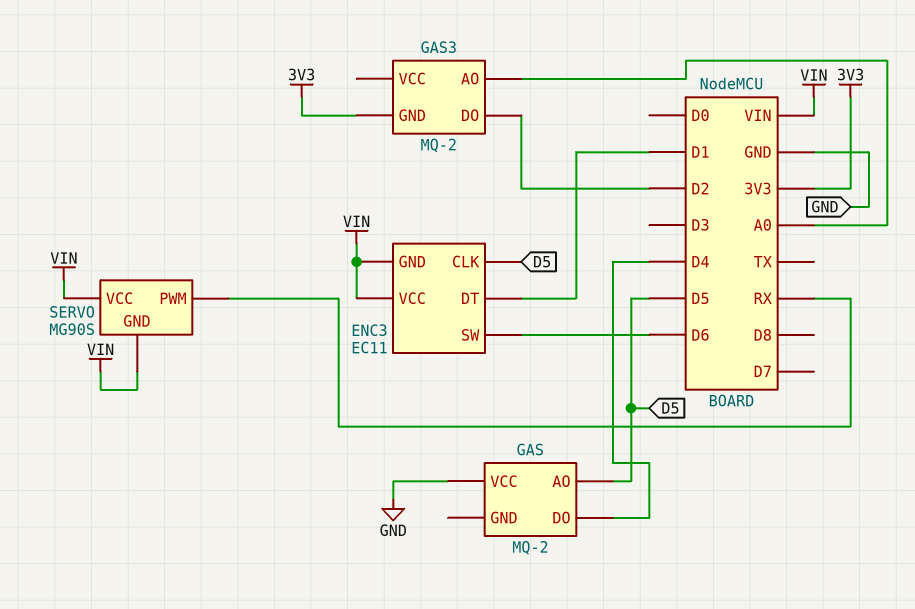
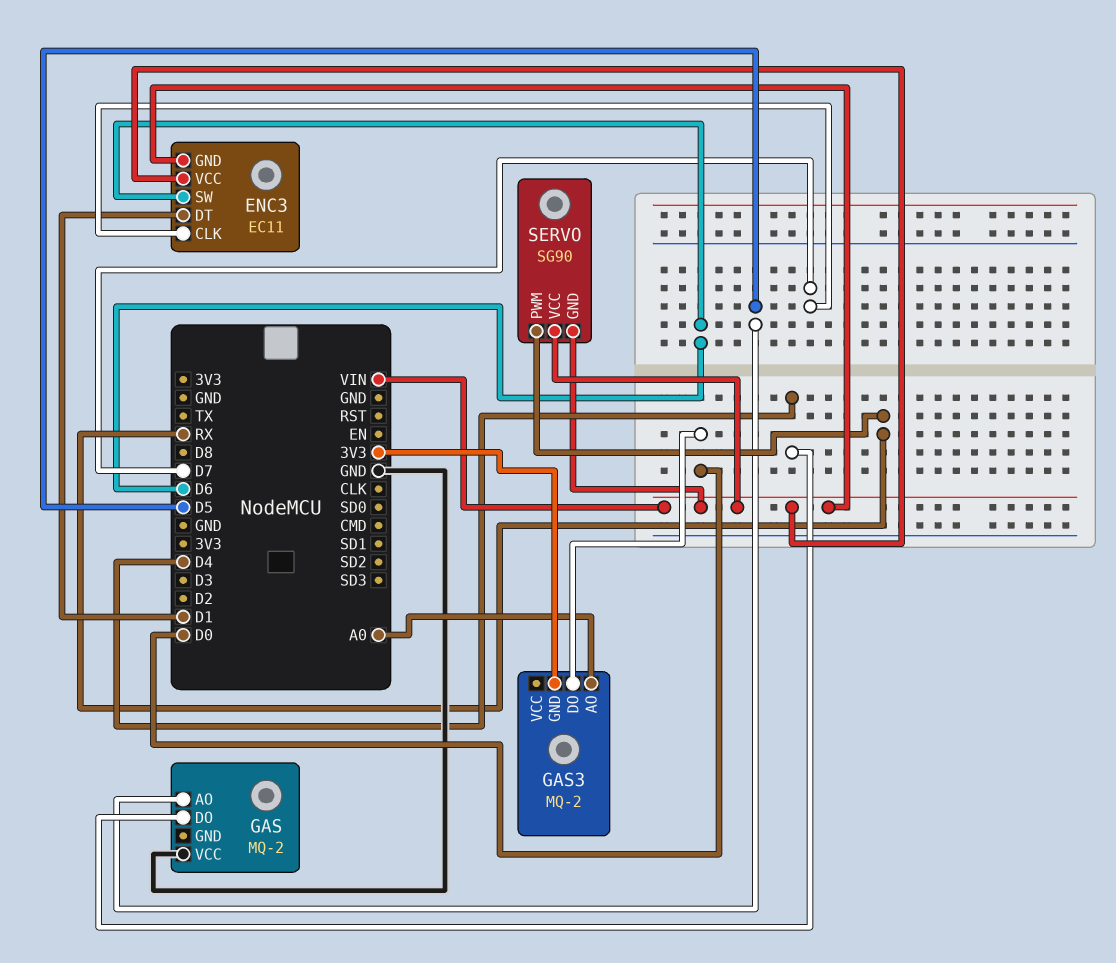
ENC3 pin CLK: D5 -> D7
GAS3 pin DO: D2 -> D0
SERVO: MG90S -> SG90

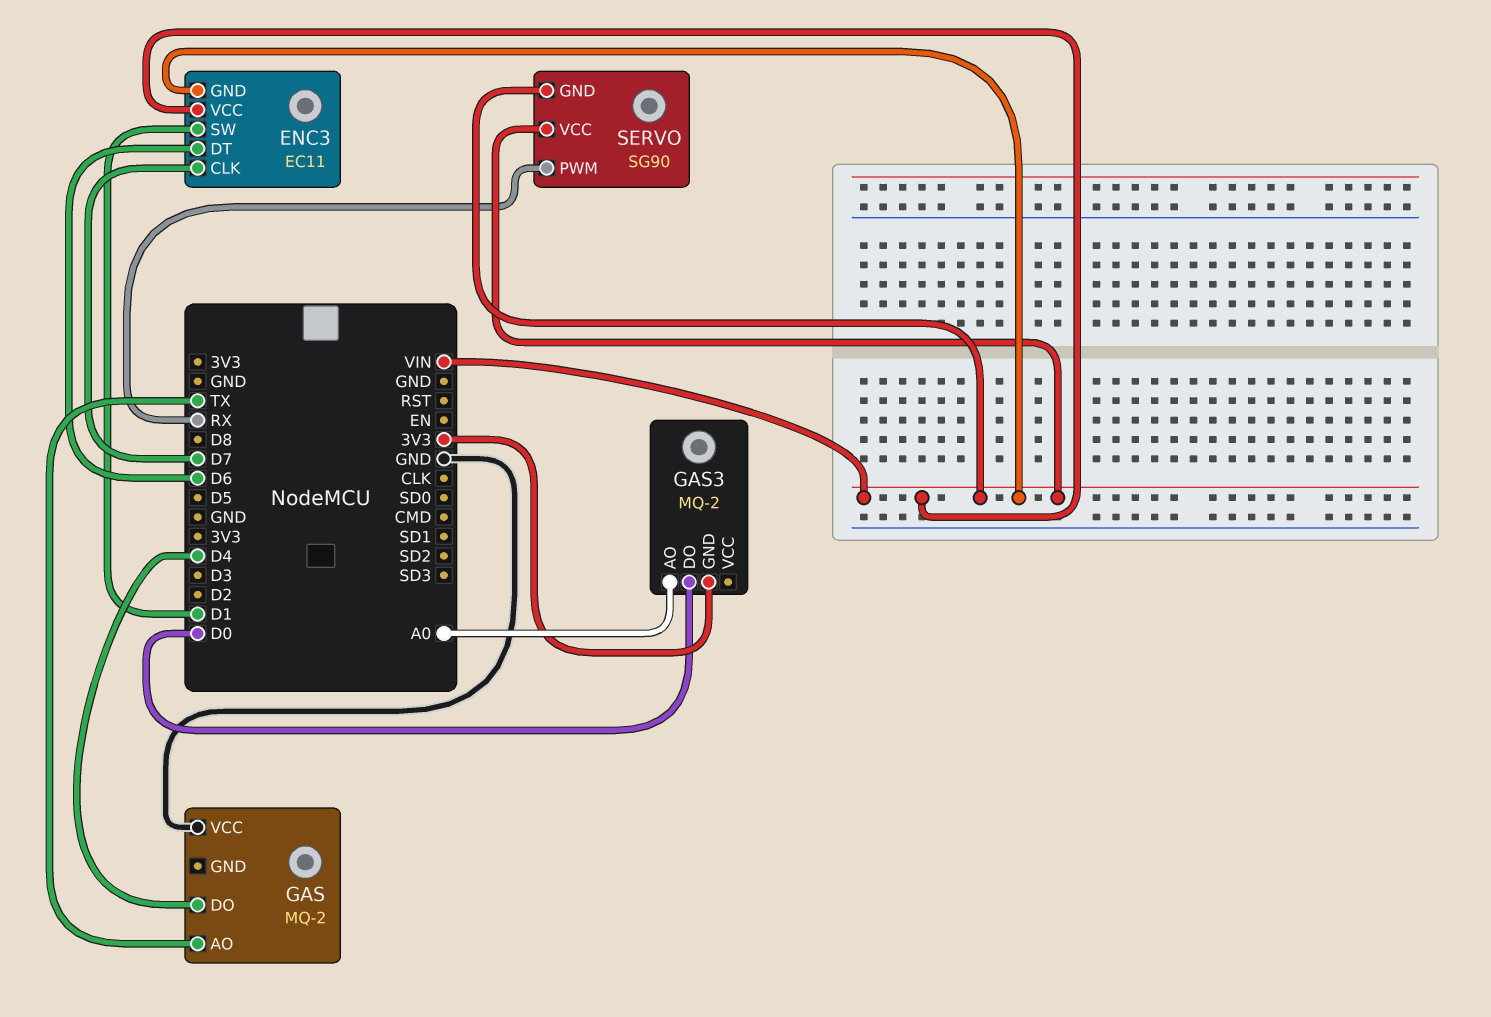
ENC3 pin DT: D1 -> D6
ENC3 pin SW: D6 -> D1
GAS pin AO: D5 -> TX

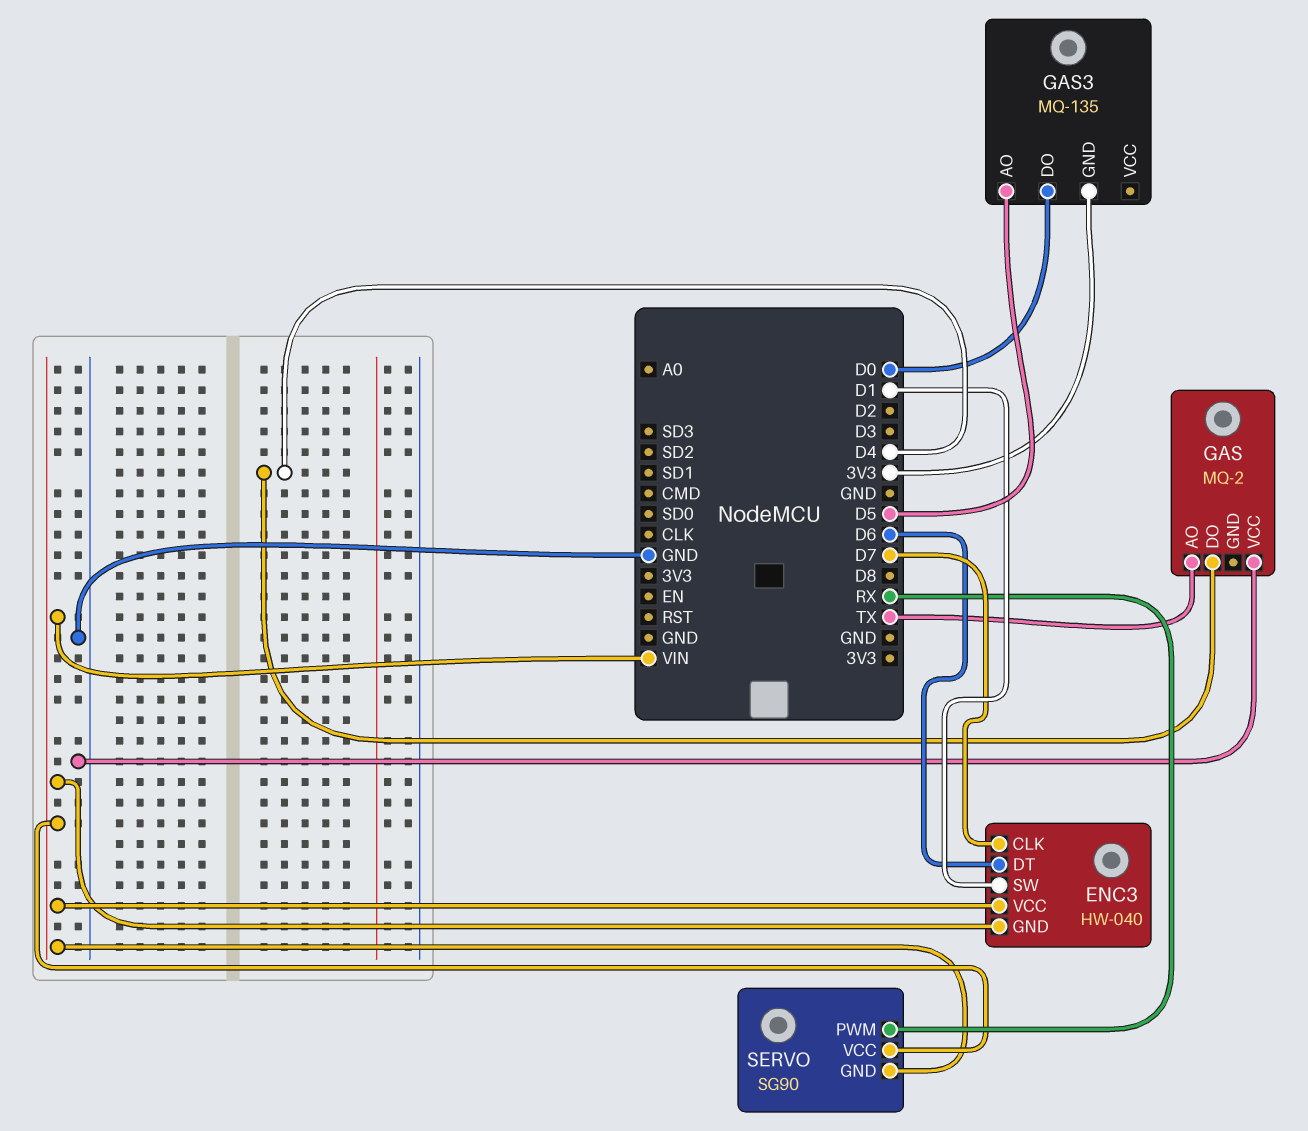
ENC3: EC11 -> HW-040
GAS3: MQ-2 -> MQ-135
GAS3 pin AO: A0 -> D5

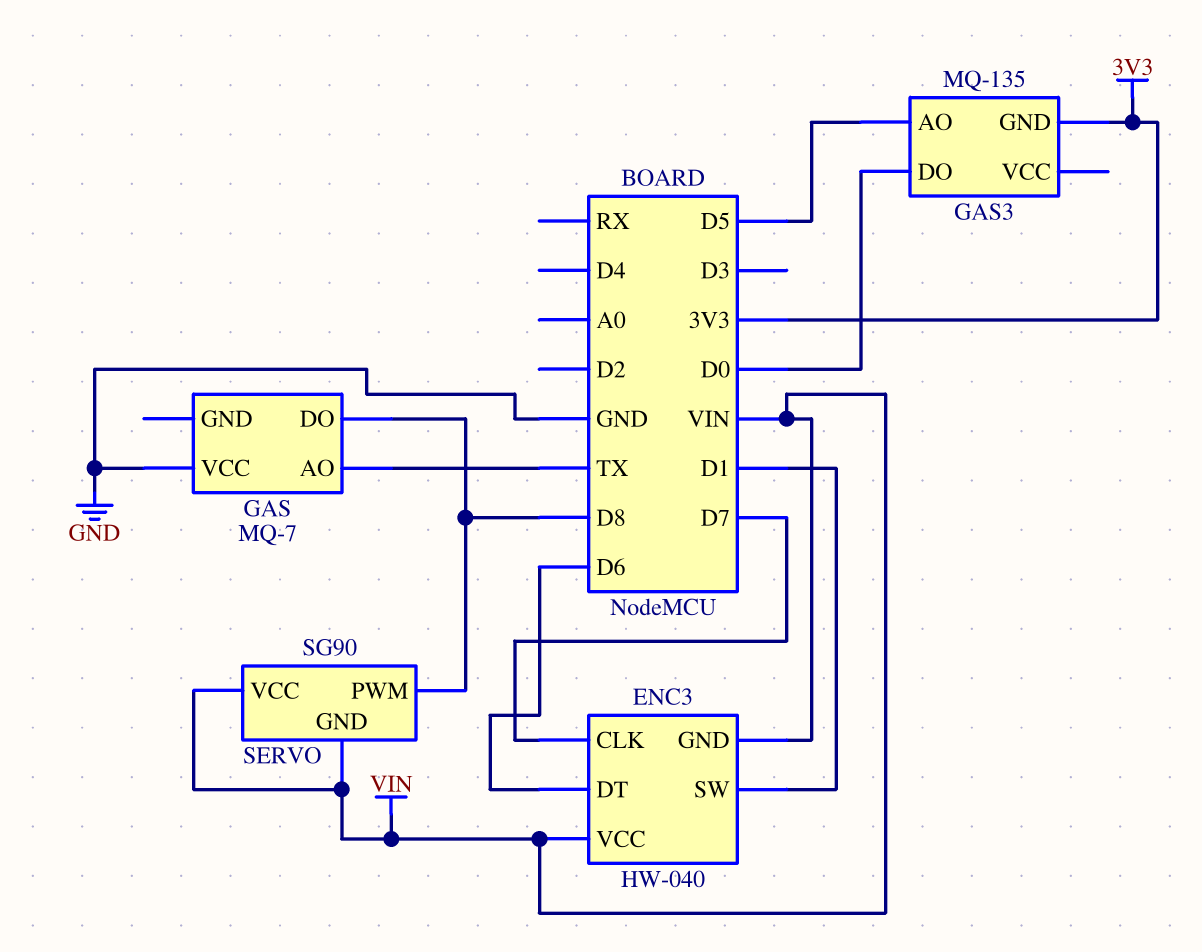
GAS: MQ-2 -> MQ-7
GAS pin DO: D4 -> D8
SERVO pin PWM: RX -> D8

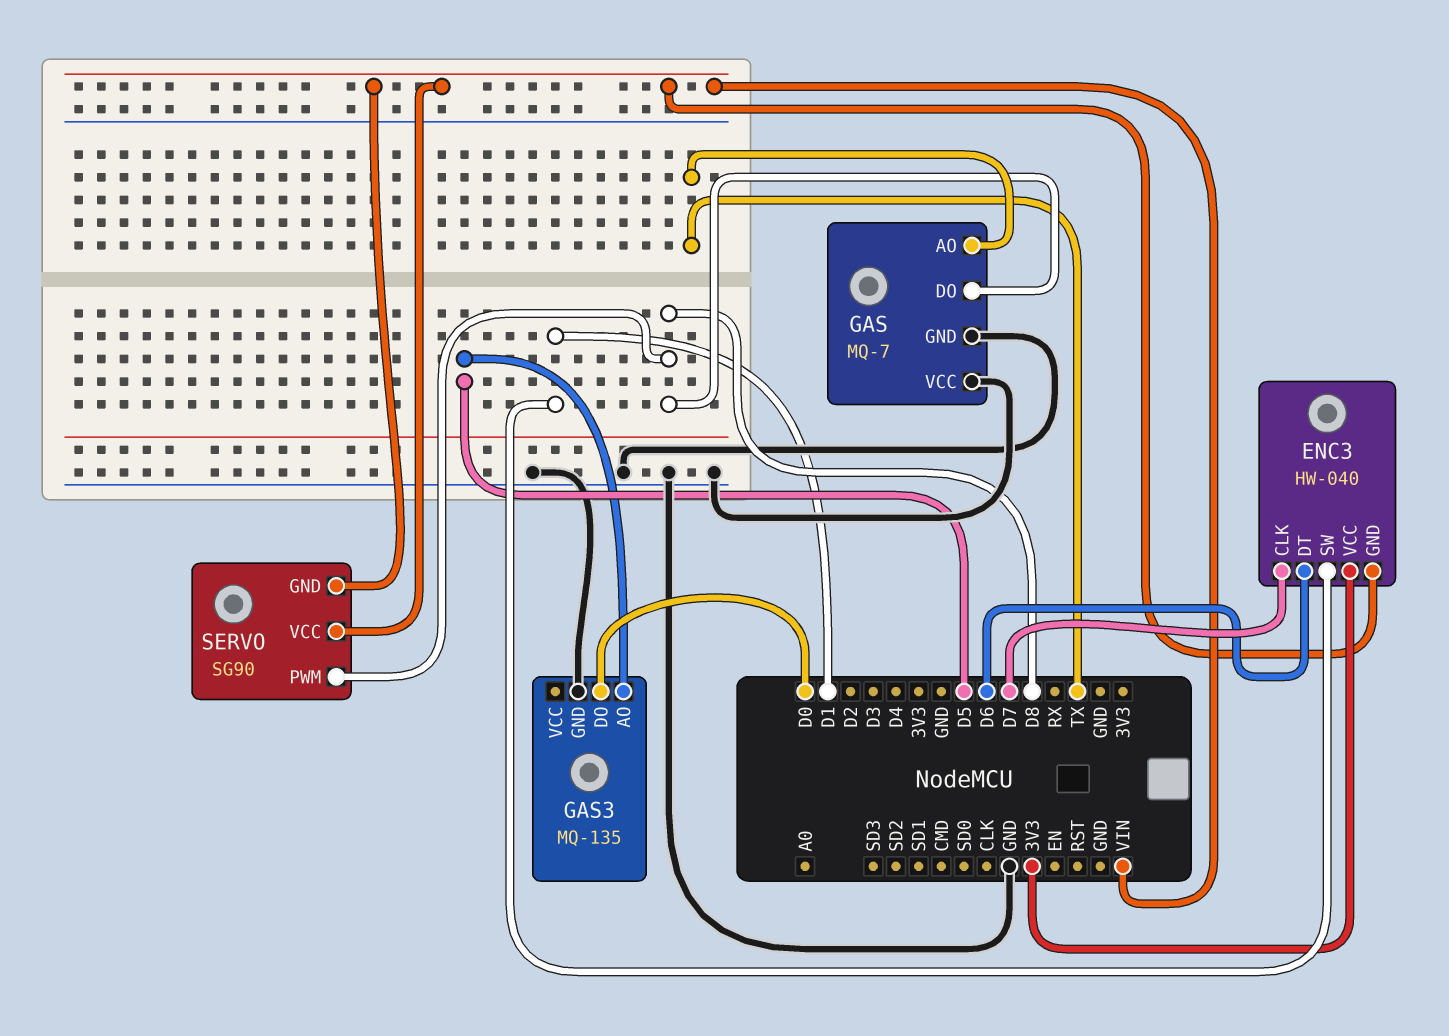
ENC3 pin VCC: VIN -> 3V3
GAS pin GND: none -> GND
GAS3 pin GND: 3V3 -> GND

